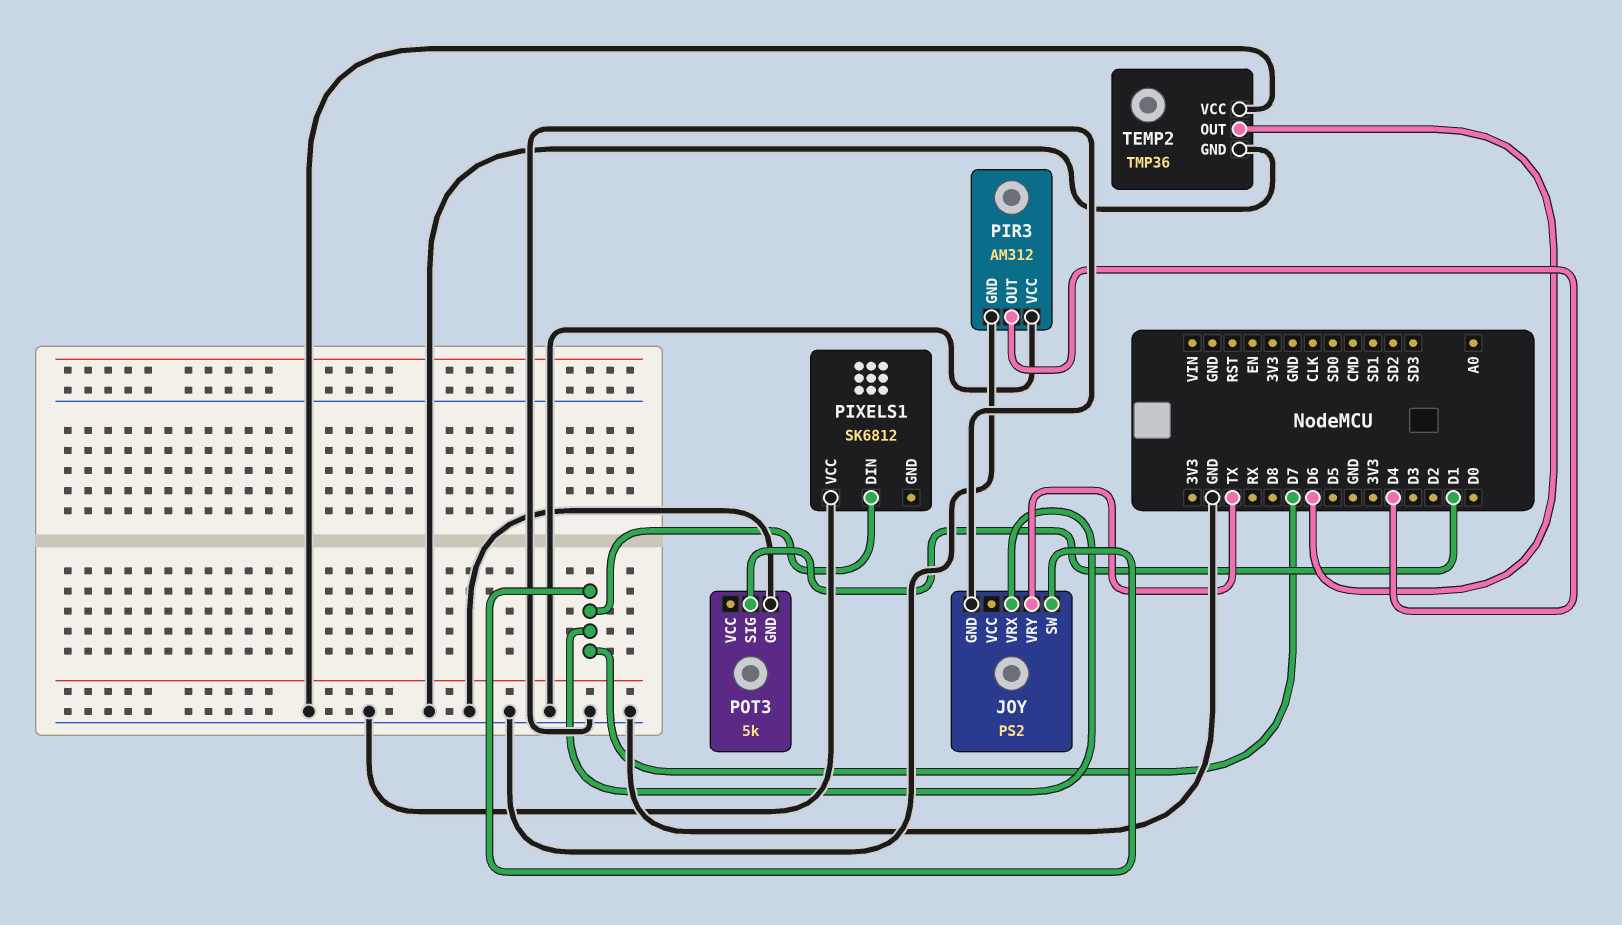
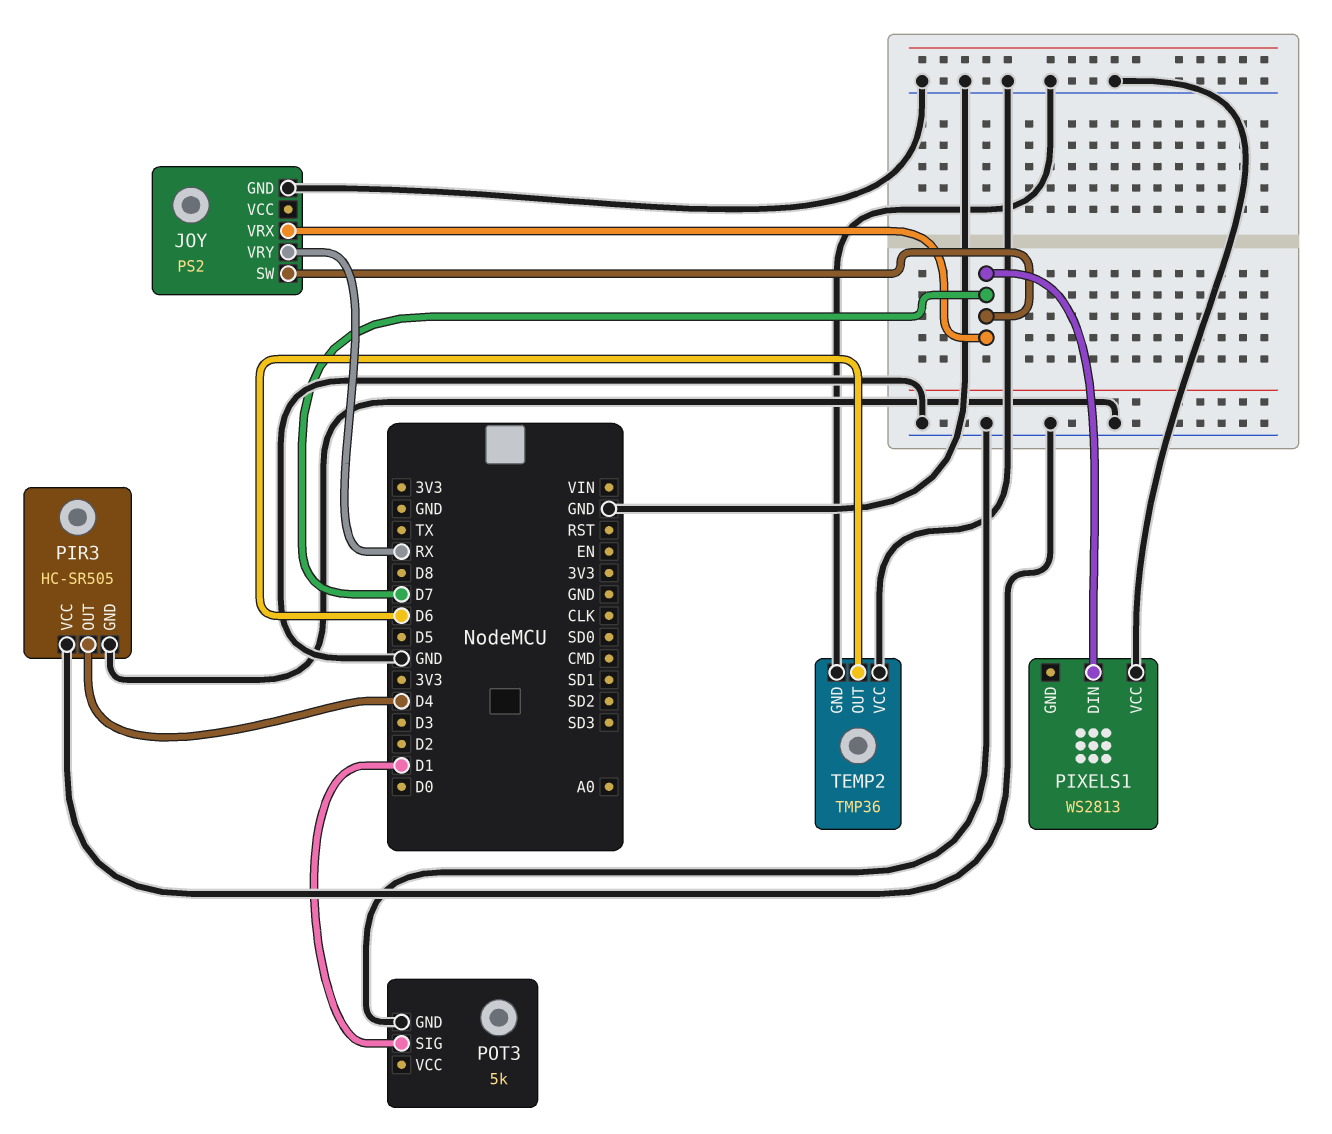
JOY pin VRY: TX -> RX
PIR3: AM312 -> HC-SR505
PIXELS1: SK6812 -> WS2813

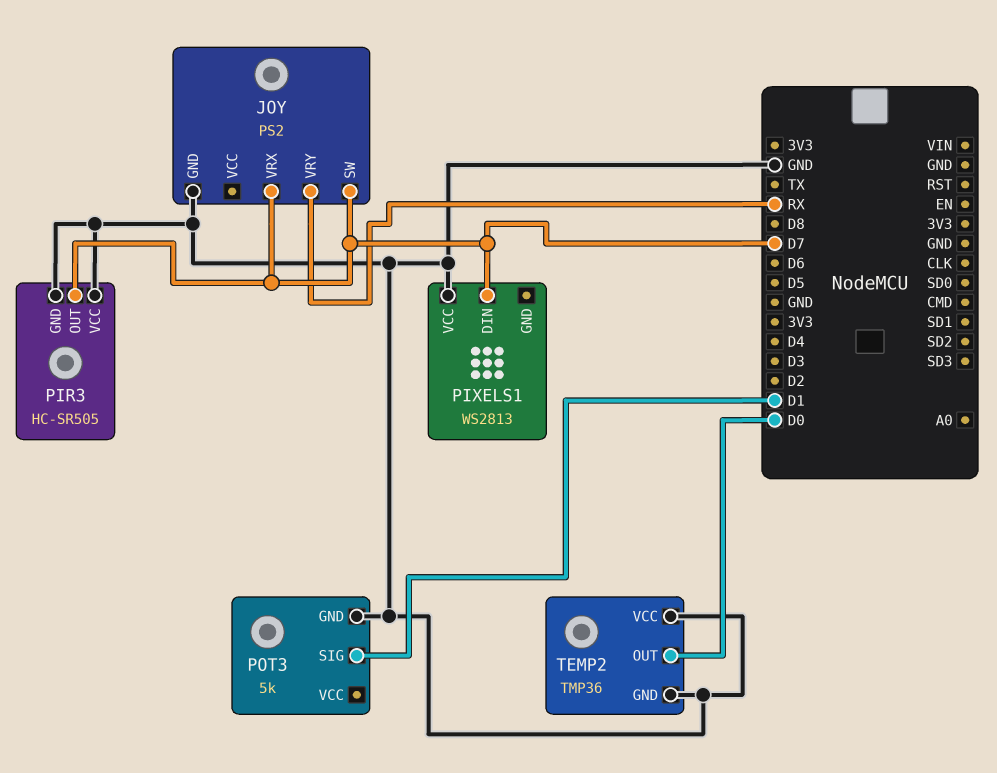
PIR3 pin OUT: D4 -> D7
TEMP2 pin OUT: D6 -> D0

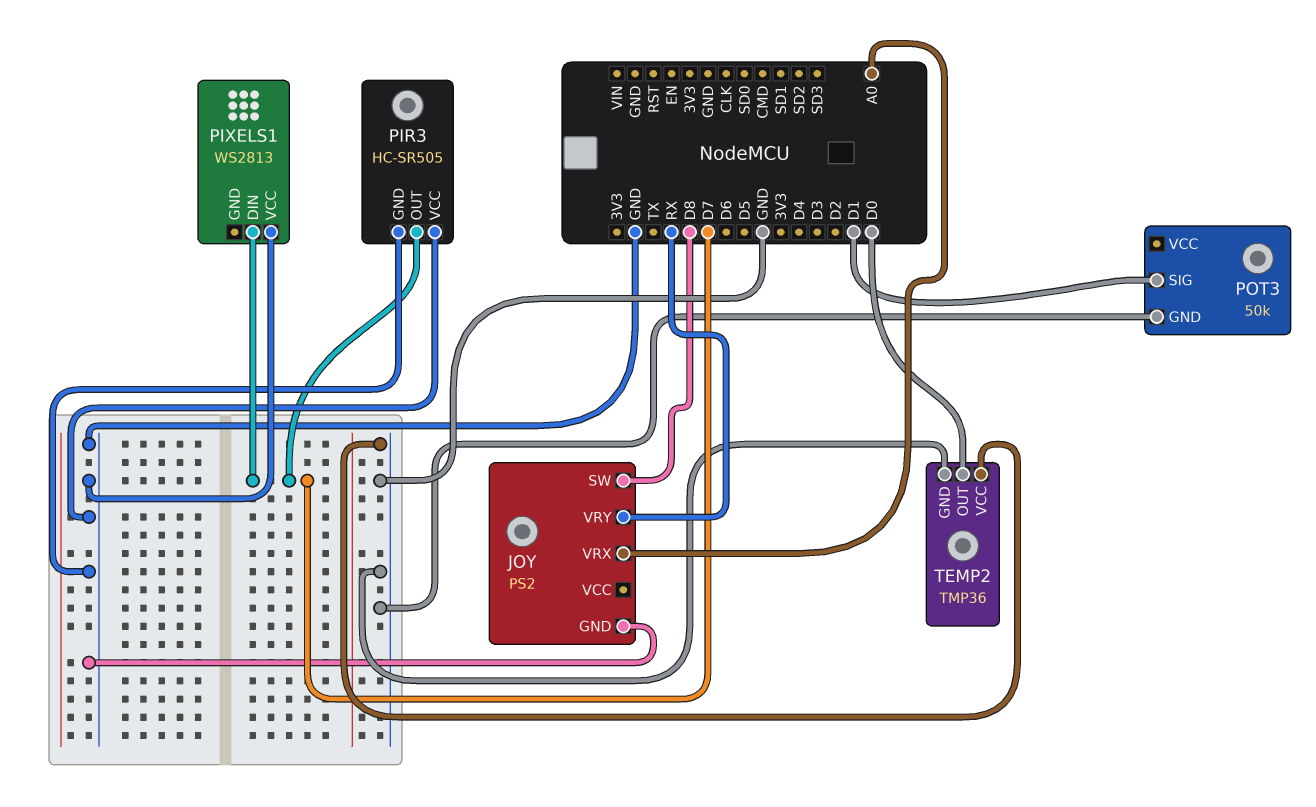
JOY pin SW: D7 -> D8
JOY pin VRX: D7 -> A0
POT3: 5k -> 50k

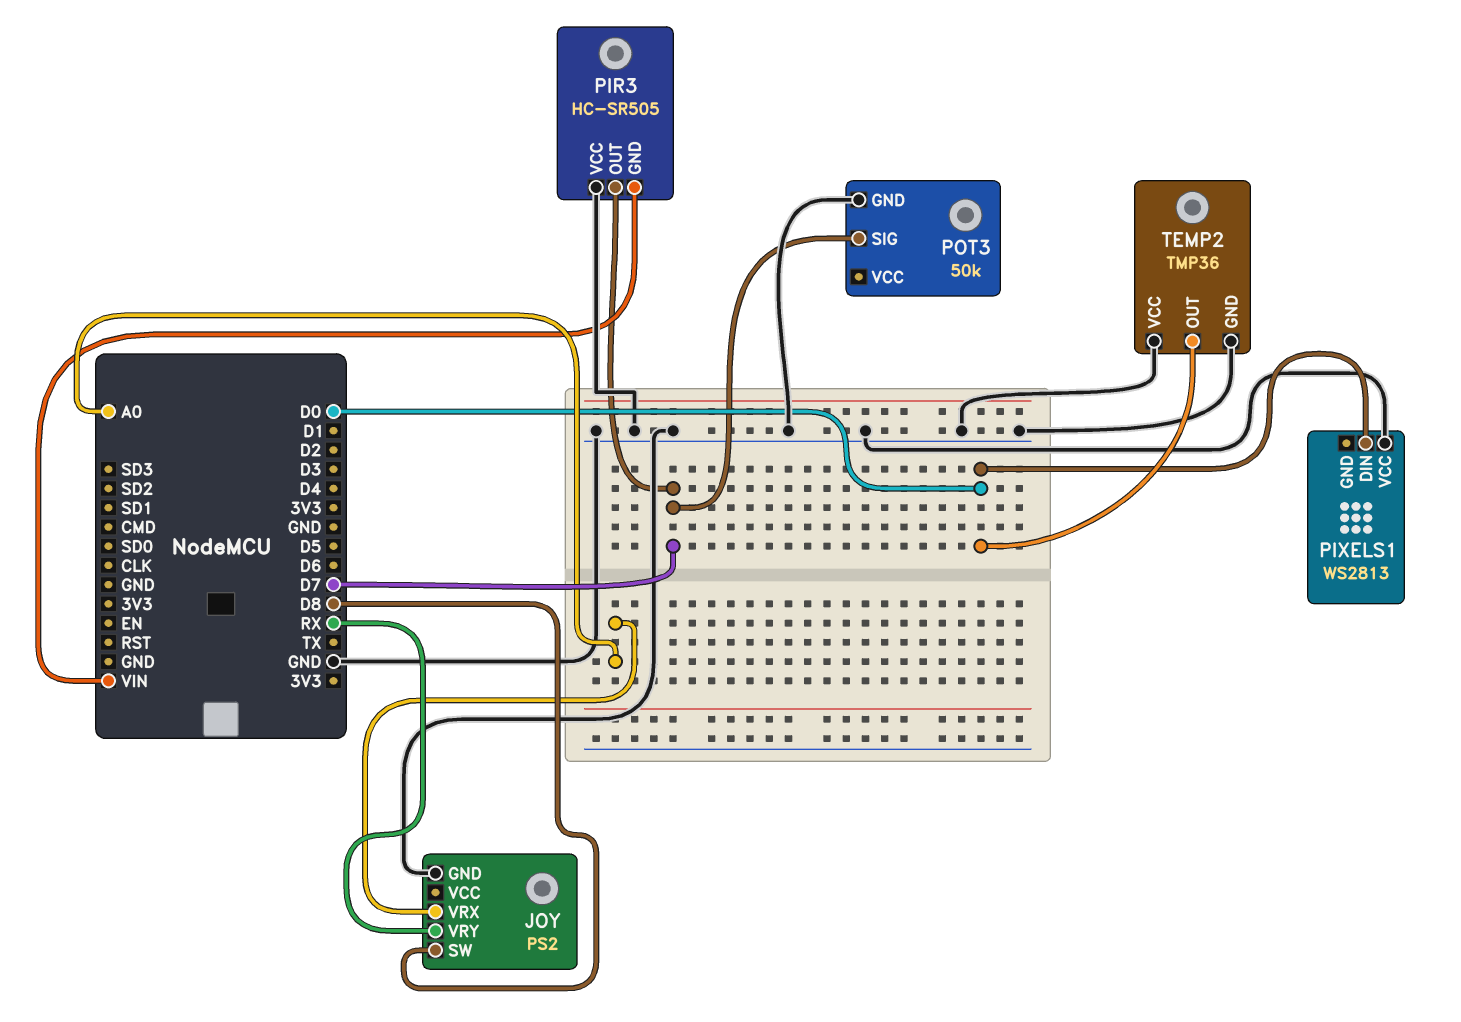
PIR3 pin GND: GND -> VIN
PIXELS1 pin DIN: D7 -> D0
POT3 pin SIG: D1 -> D7

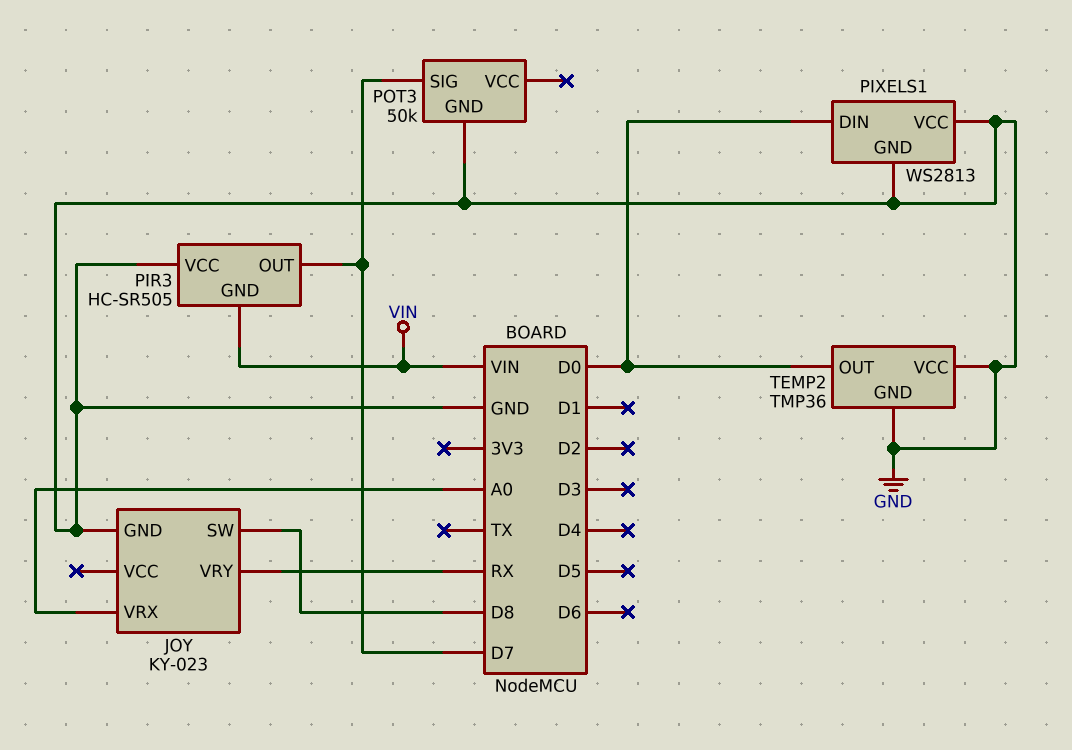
JOY: PS2 -> KY-023
PIXELS1 pin GND: none -> GND

